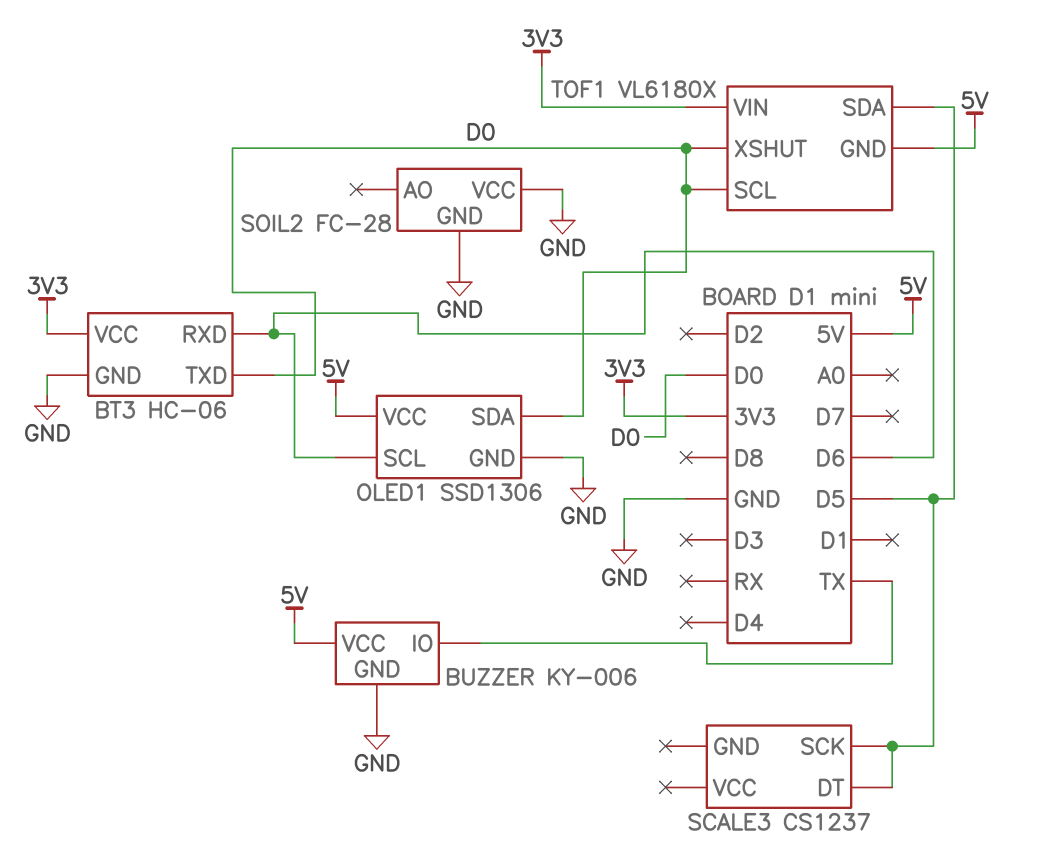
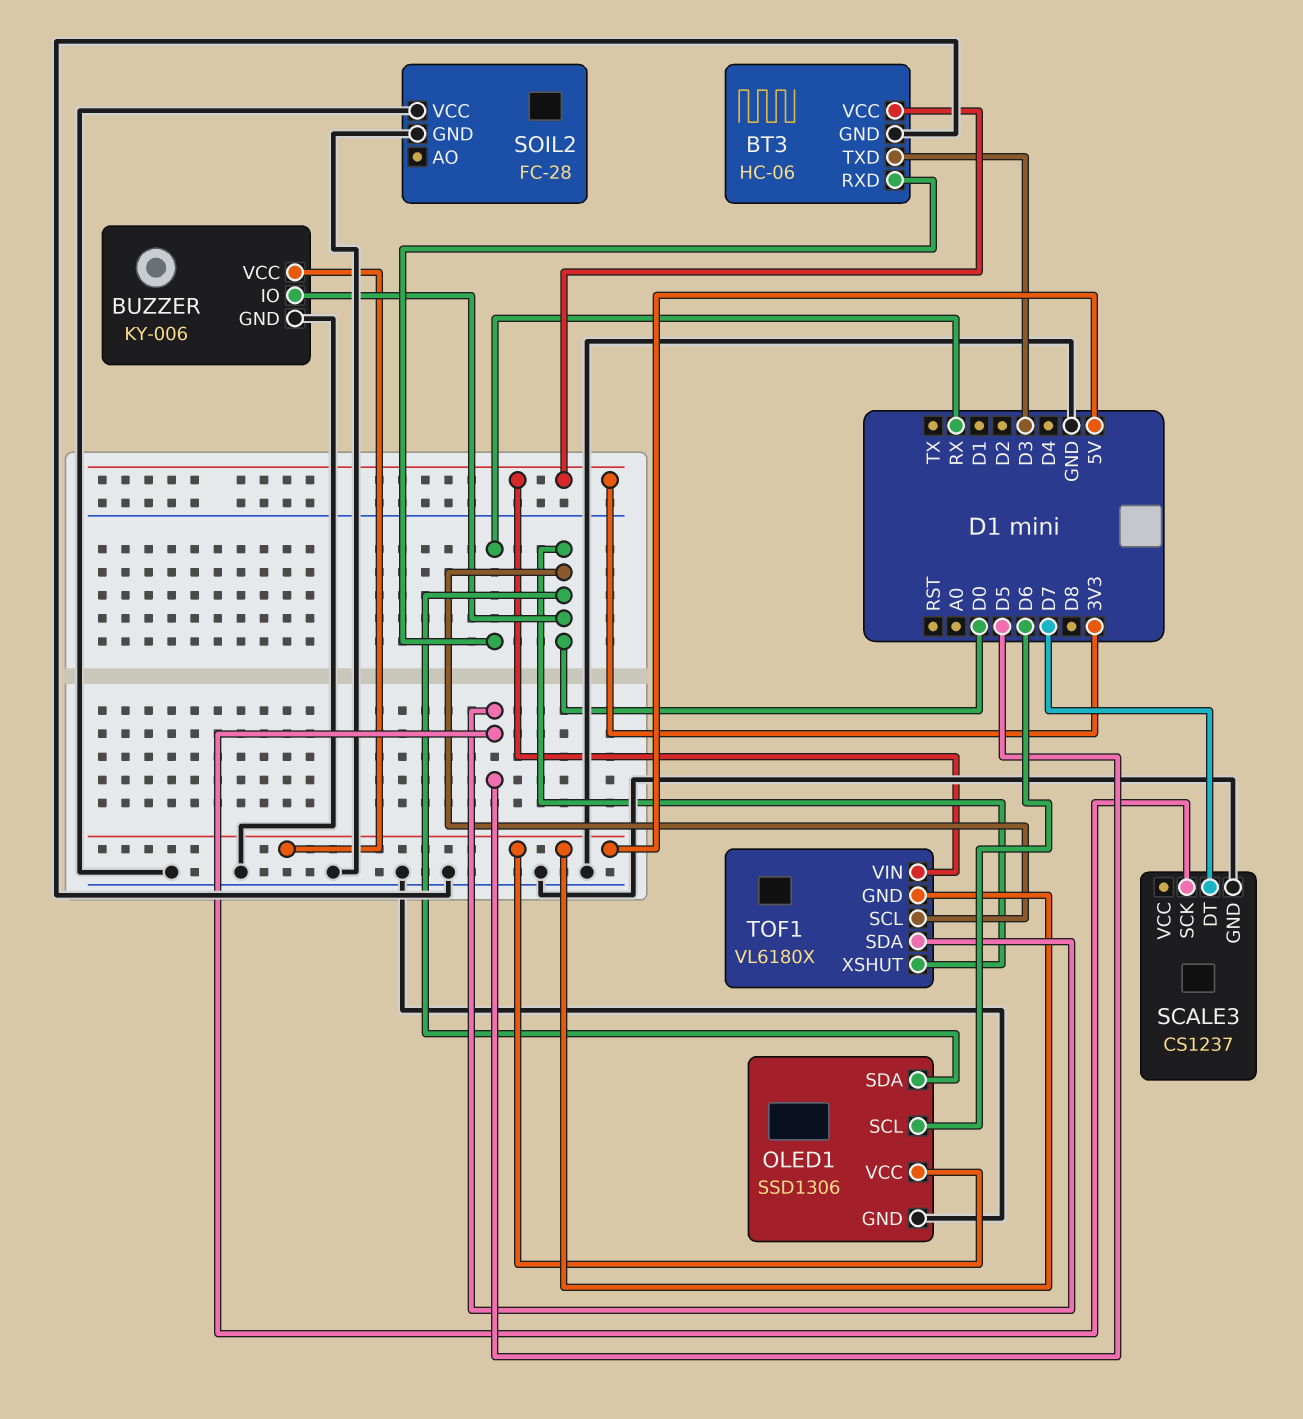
BT3 pin RXD: D6 -> RX
BT3 pin TXD: D0 -> D3
BUZZER pin IO: TX -> D0
SCALE3 pin DT: D5 -> D7
SCALE3 pin GND: none -> GND

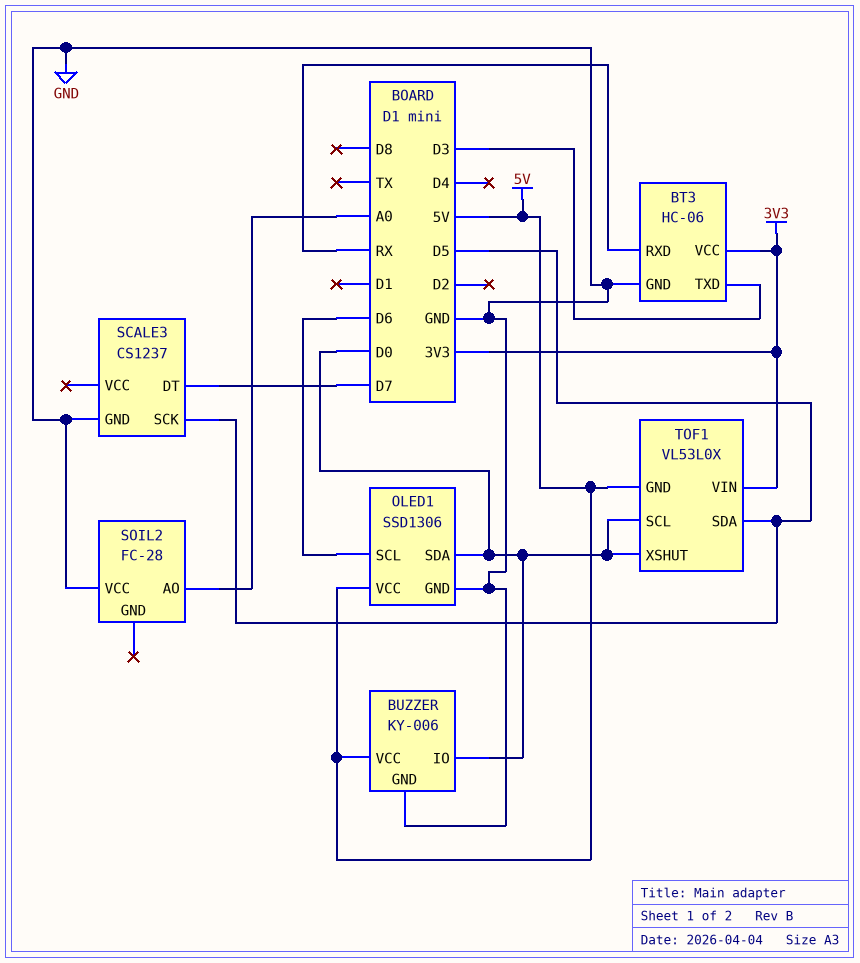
SOIL2 pin AO: none -> A0
SOIL2 pin GND: GND -> none
TOF1: VL6180X -> VL53L0X

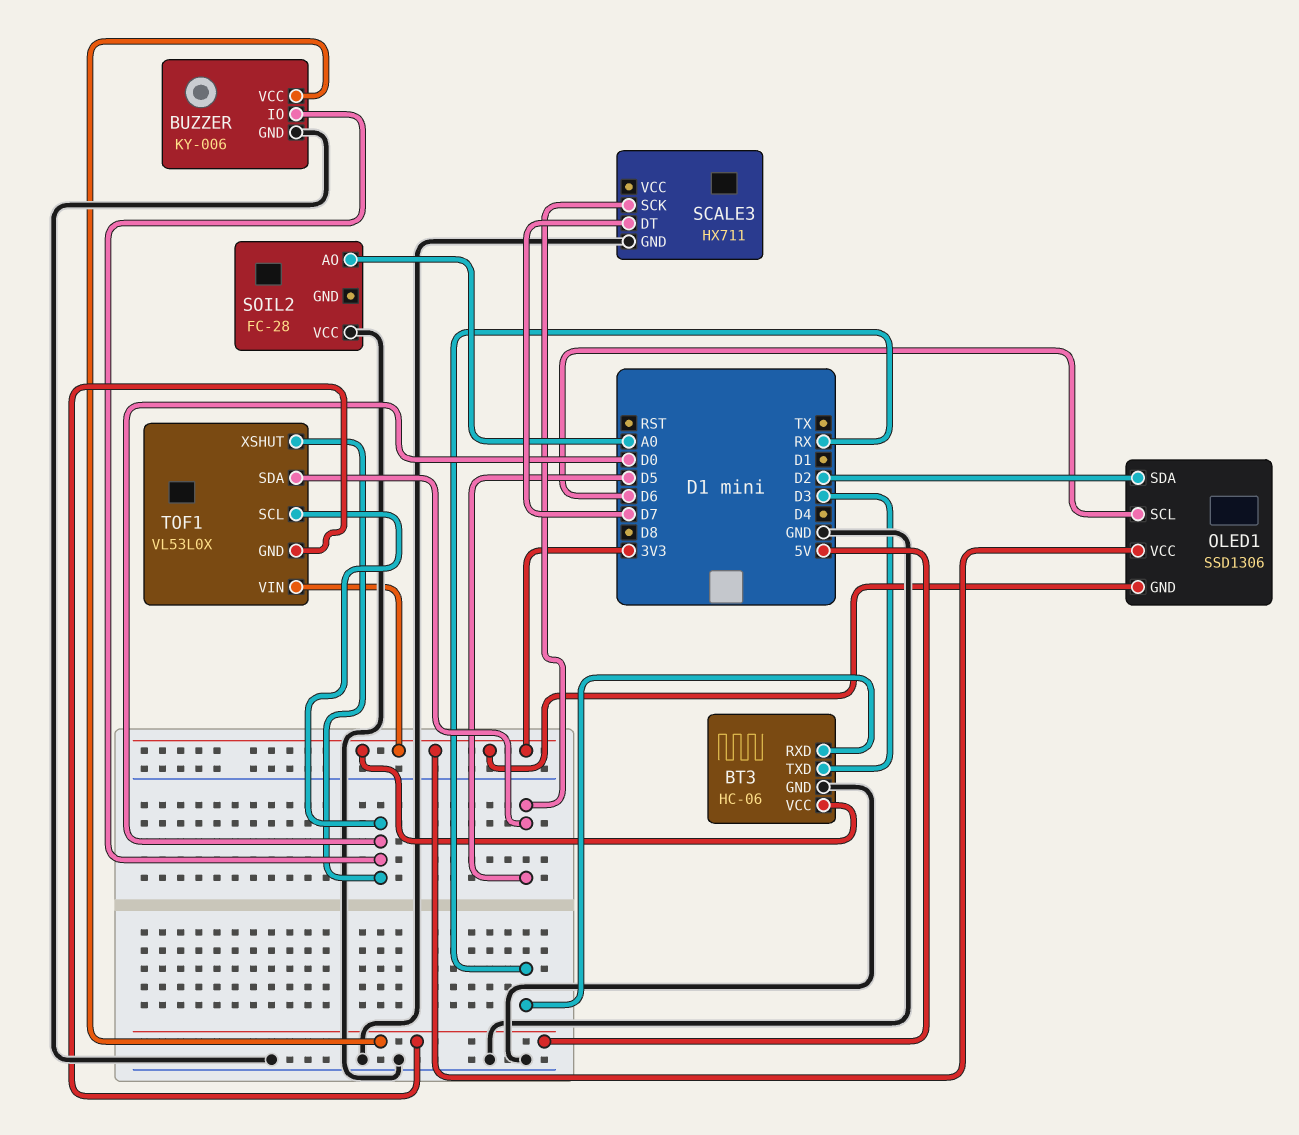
OLED1 pin GND: GND -> 3V3
OLED1 pin SDA: D0 -> D2
OLED1 pin VCC: 5V -> 3V3
SCALE3: CS1237 -> HX711

